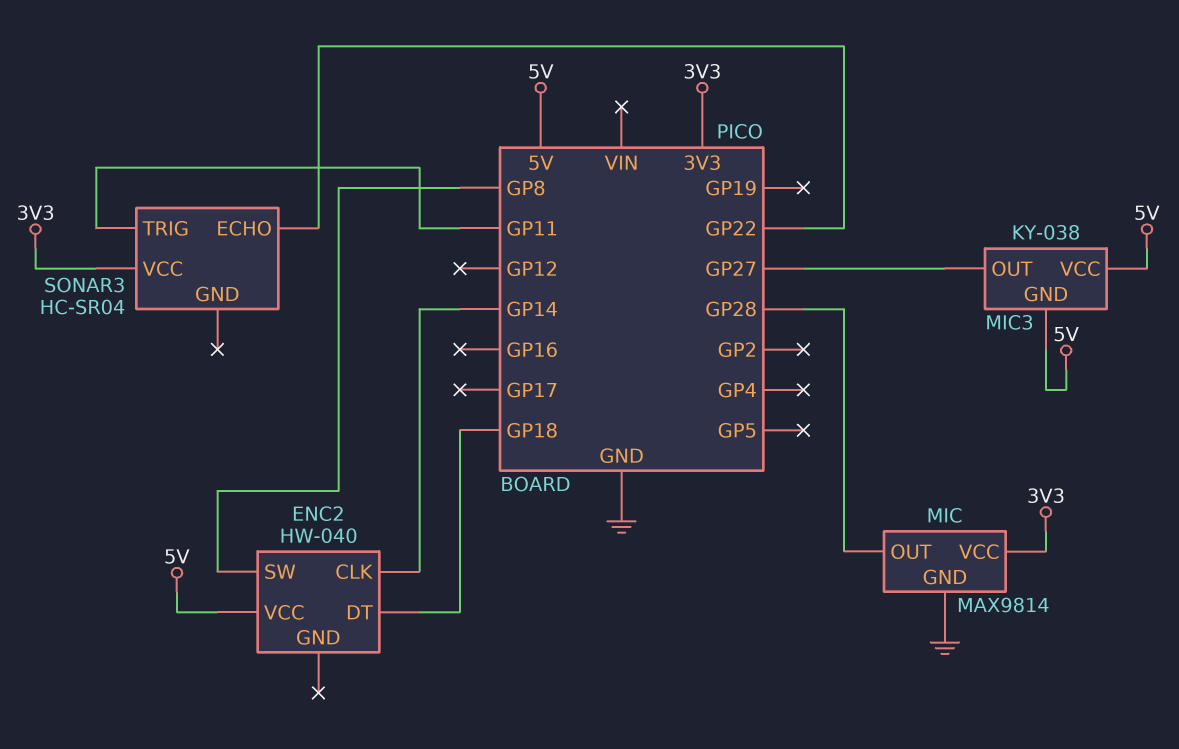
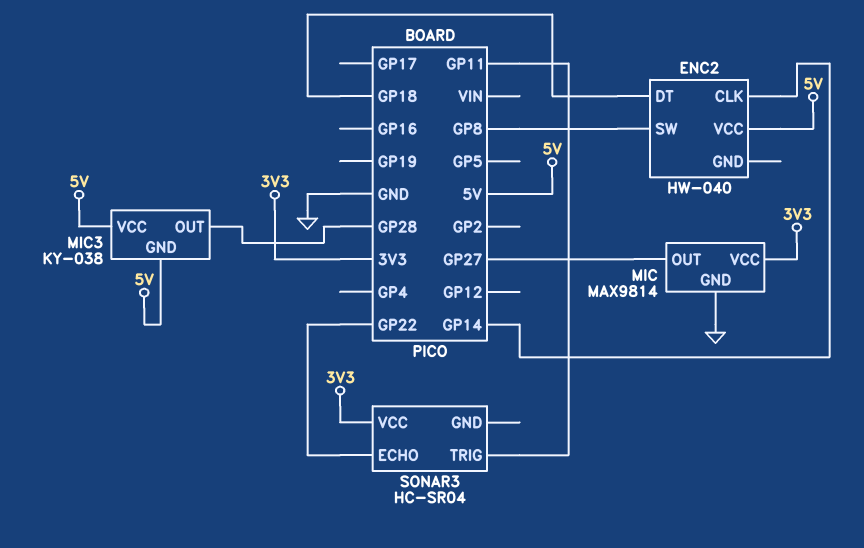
MIC pin OUT: GP28 -> GP27
MIC3 pin OUT: GP27 -> GP28

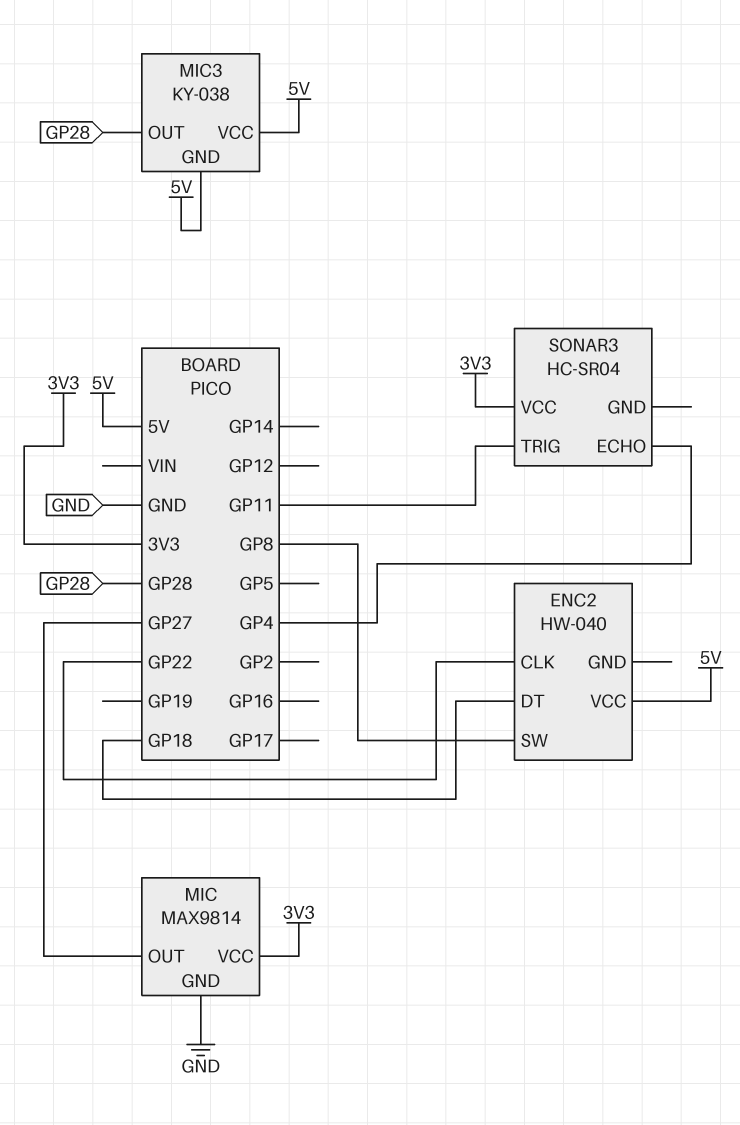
ENC2 pin CLK: GP14 -> GP22
SONAR3 pin ECHO: GP22 -> GP4

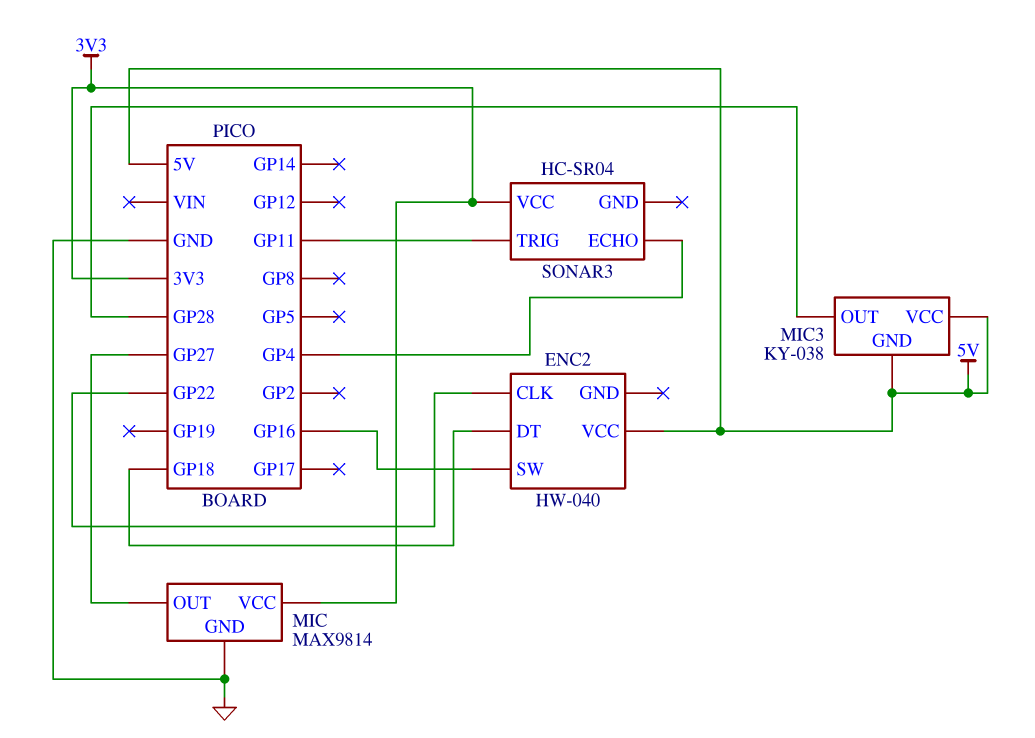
ENC2 pin SW: GP8 -> GP16

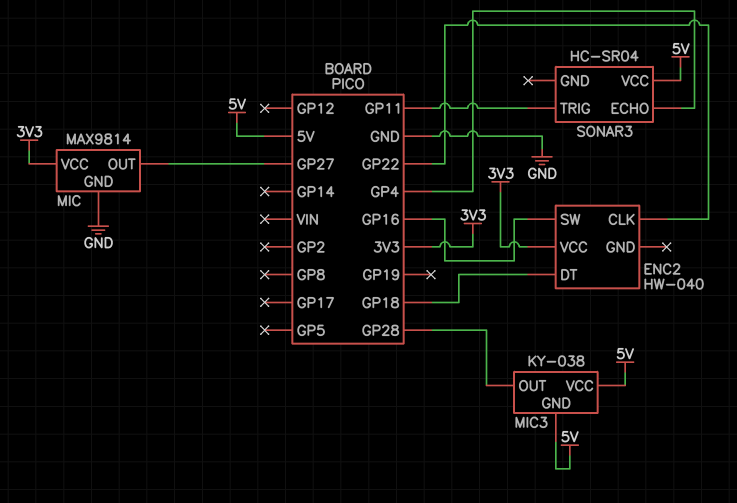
ENC2 pin VCC: 5V -> 3V3
SONAR3 pin VCC: 3V3 -> 5V

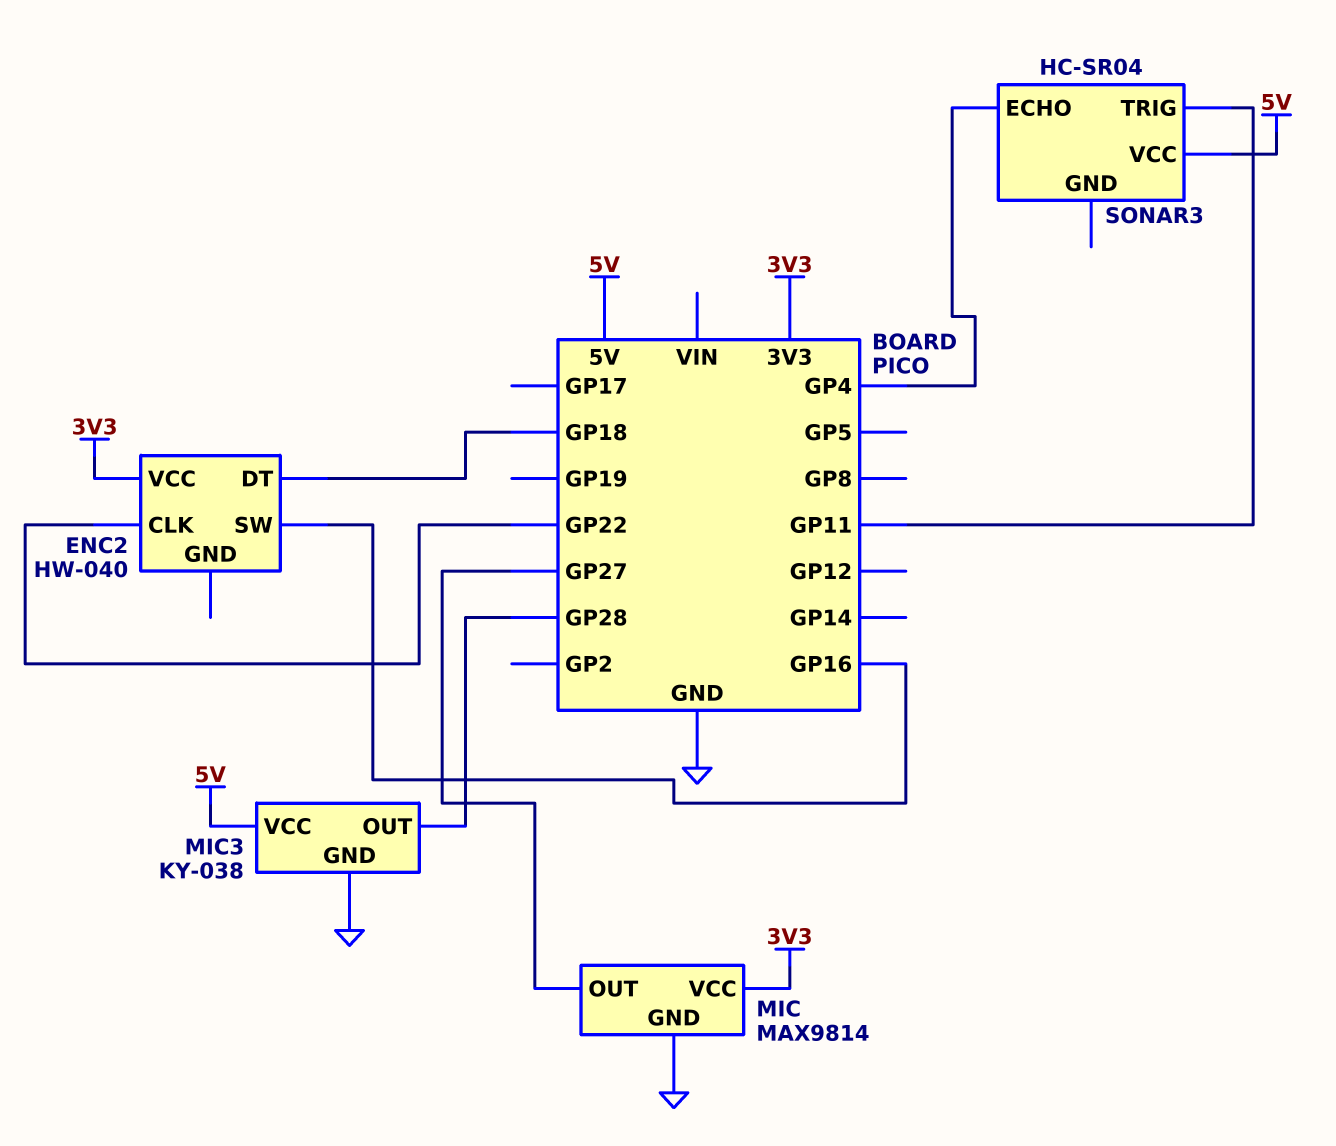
MIC3 pin GND: 5V -> GND

